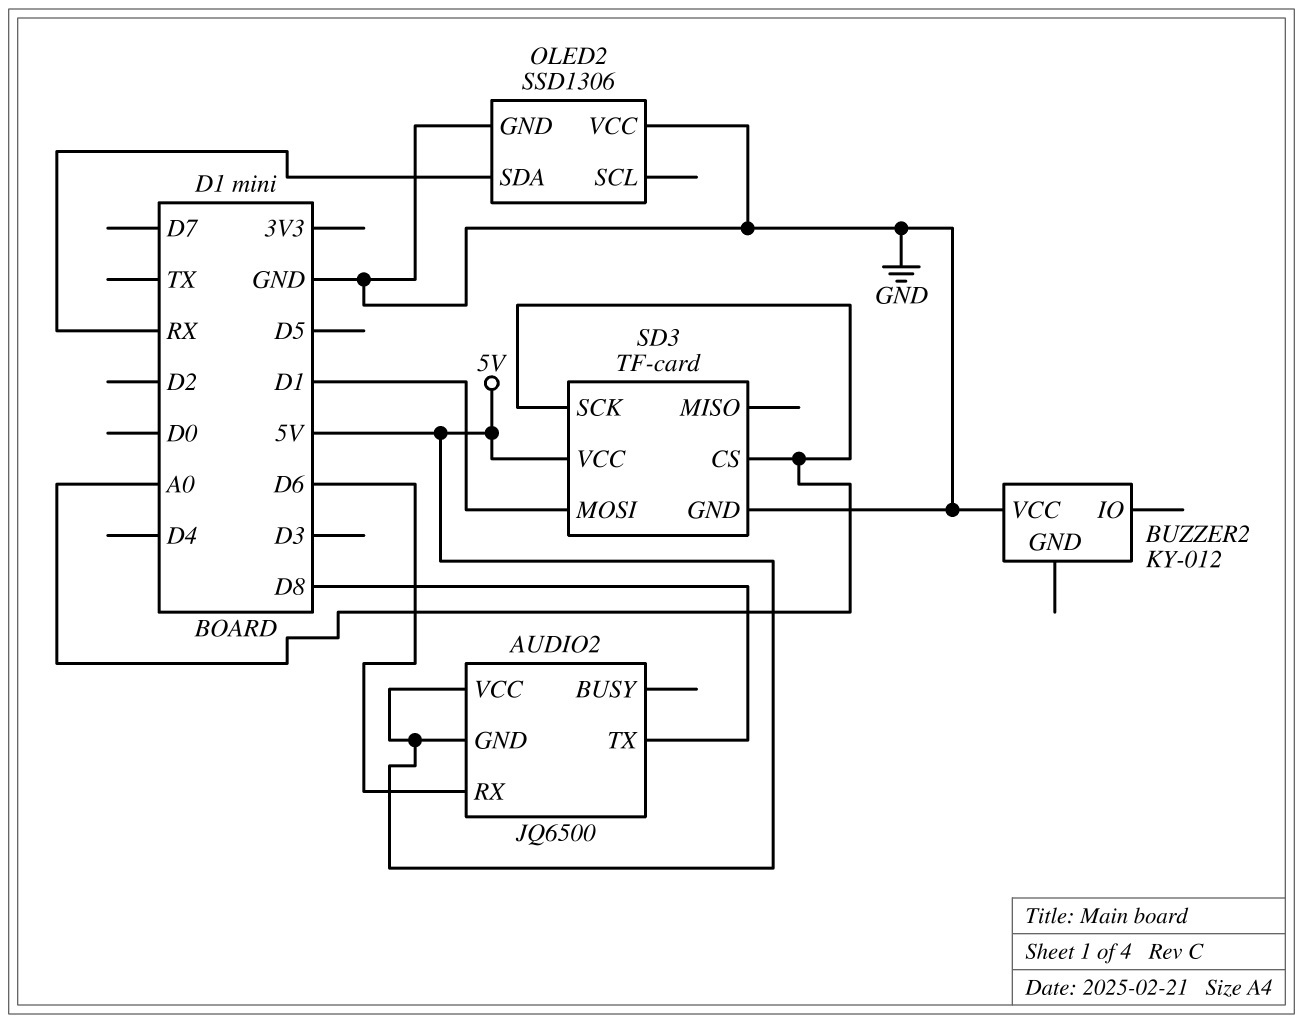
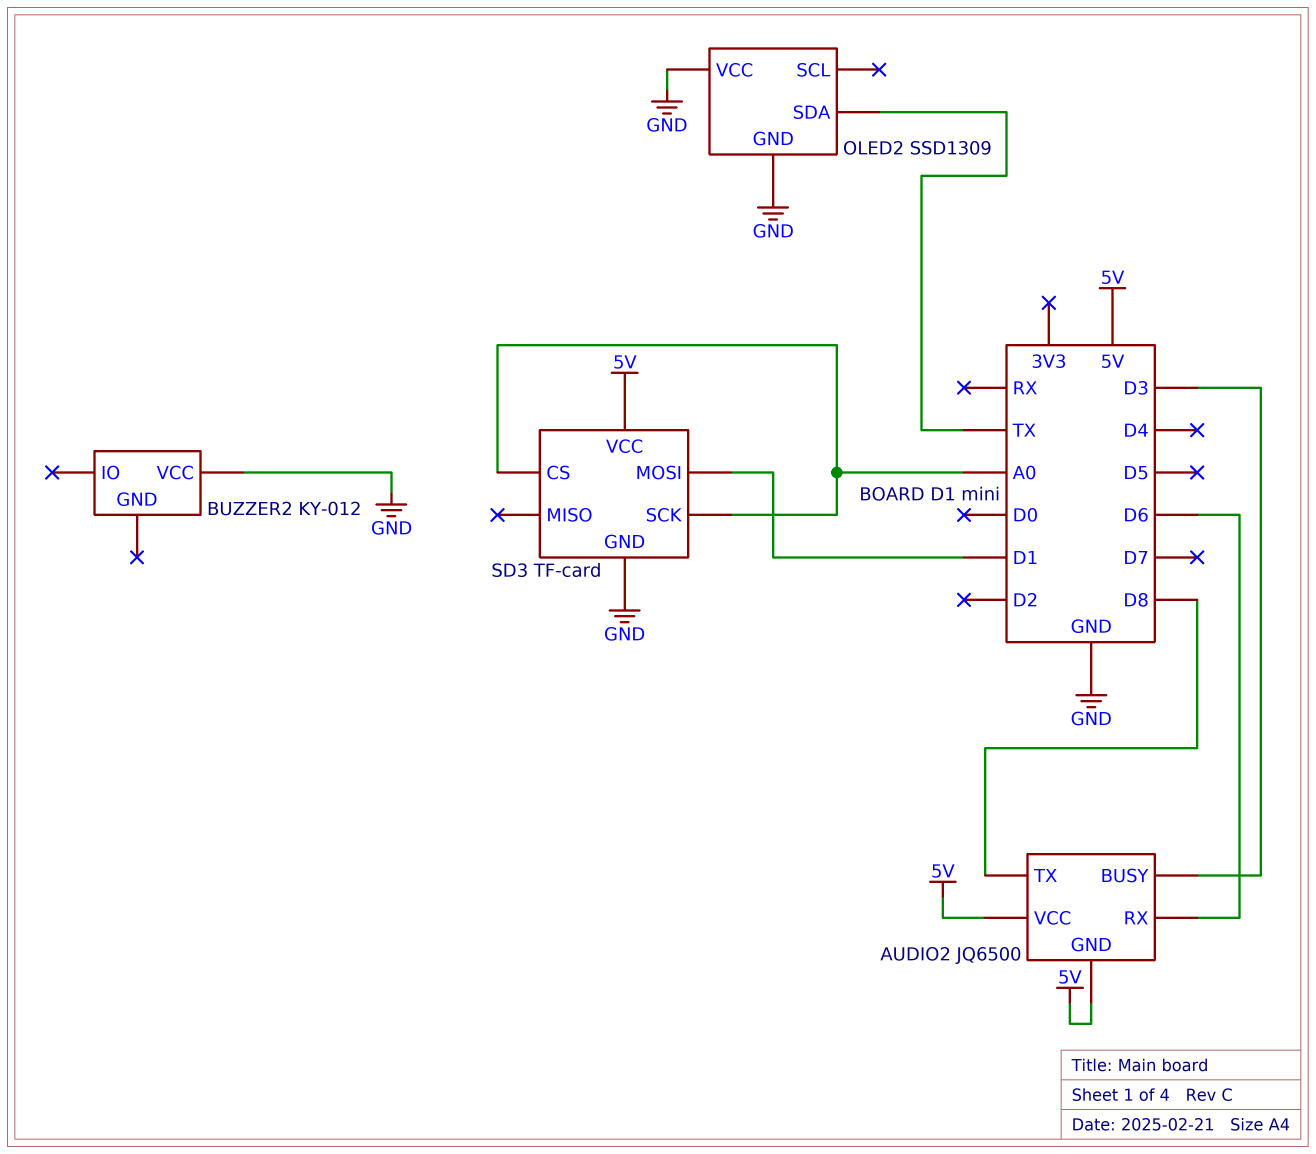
AUDIO2 pin BUSY: none -> D3
OLED2: SSD1306 -> SSD1309
OLED2 pin SDA: RX -> TX

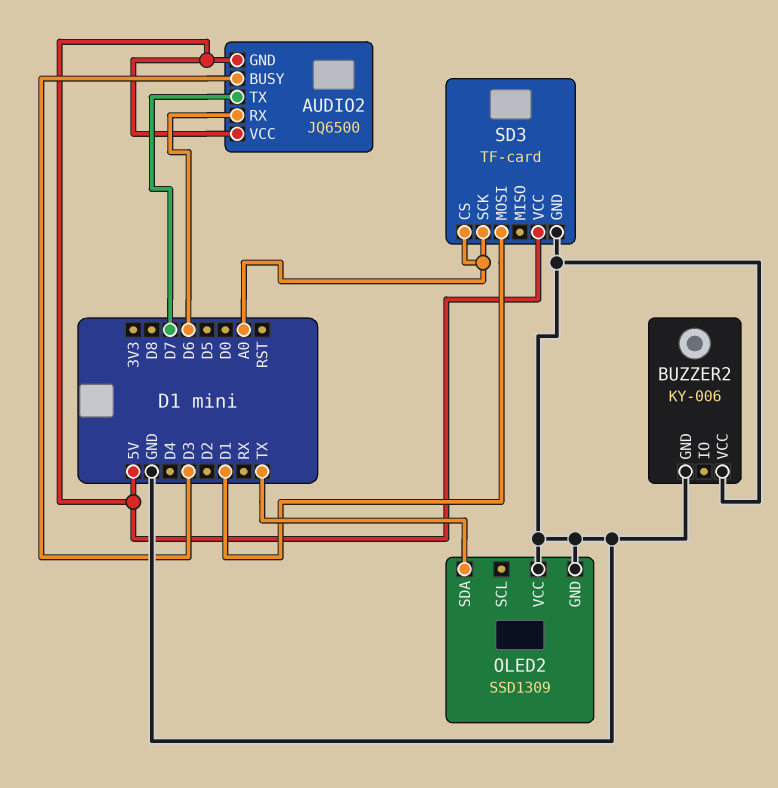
AUDIO2 pin TX: D8 -> D7
BUZZER2: KY-012 -> KY-006
BUZZER2 pin GND: none -> GND

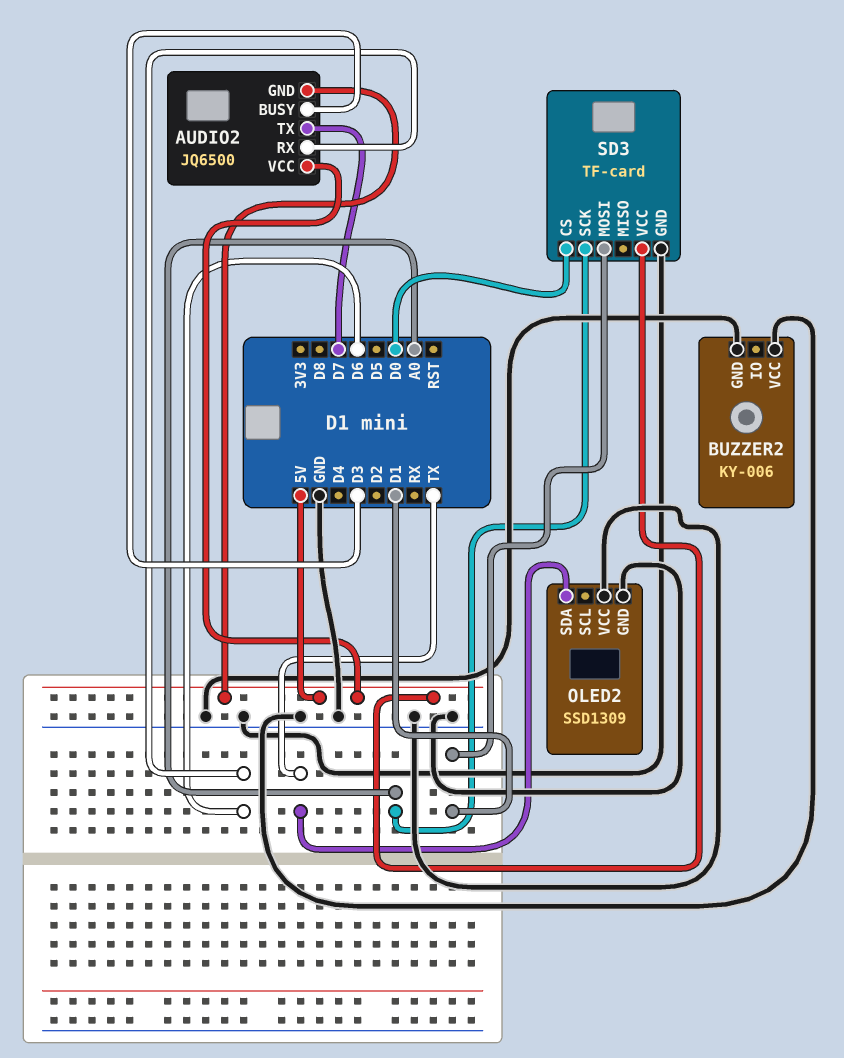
SD3 pin CS: A0 -> D0

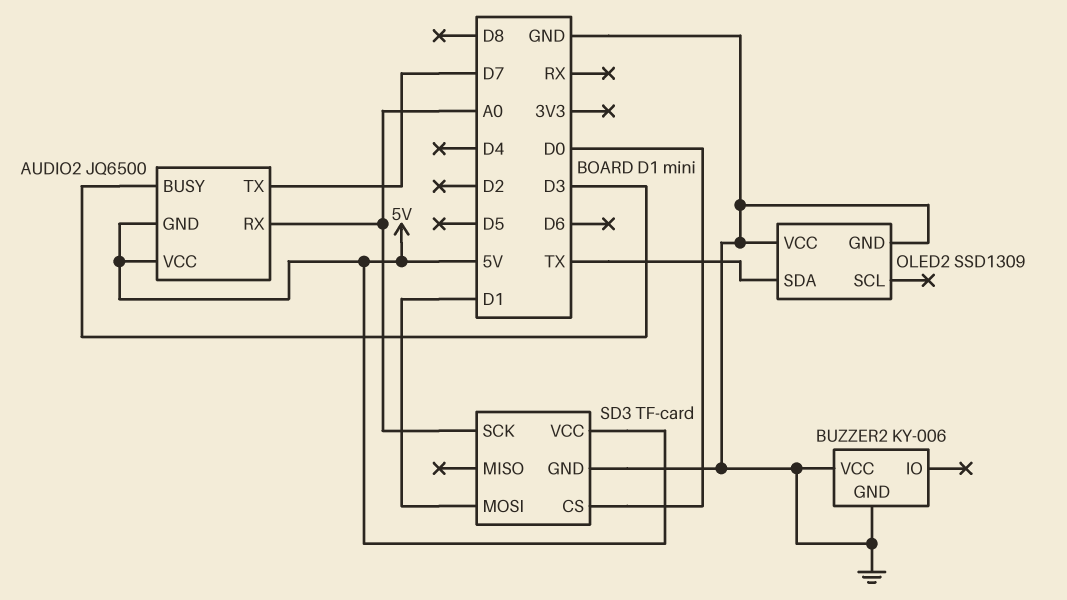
AUDIO2 pin RX: D6 -> A0

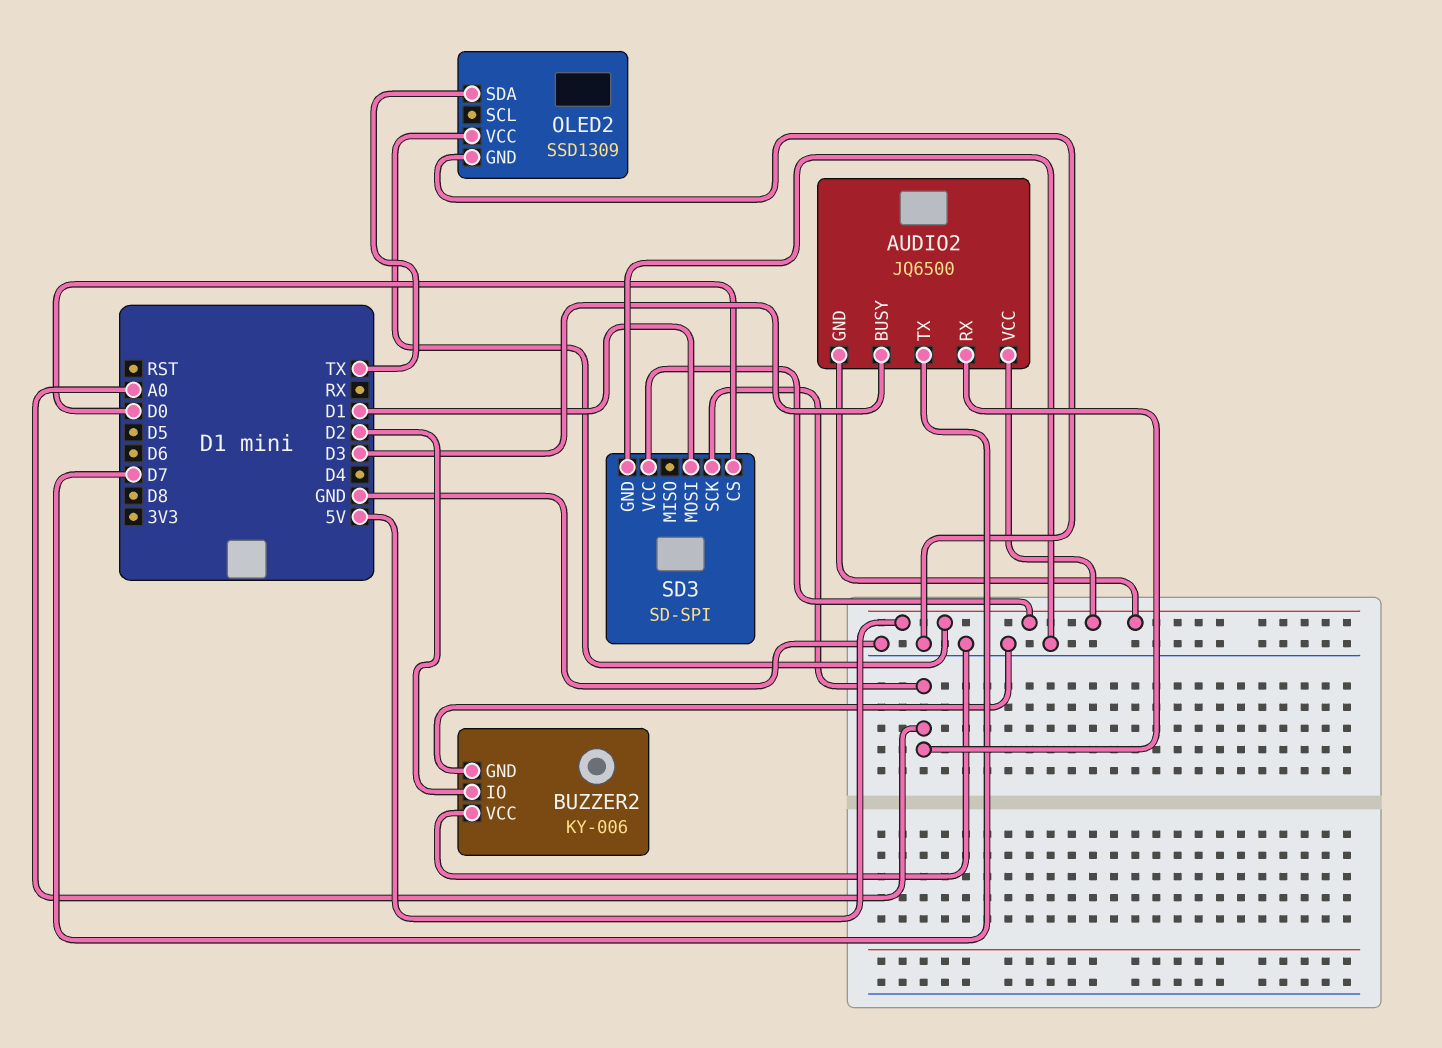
BUZZER2 pin IO: none -> D2
OLED2 pin VCC: GND -> 5V
SD3: TF-card -> SD-SPI

